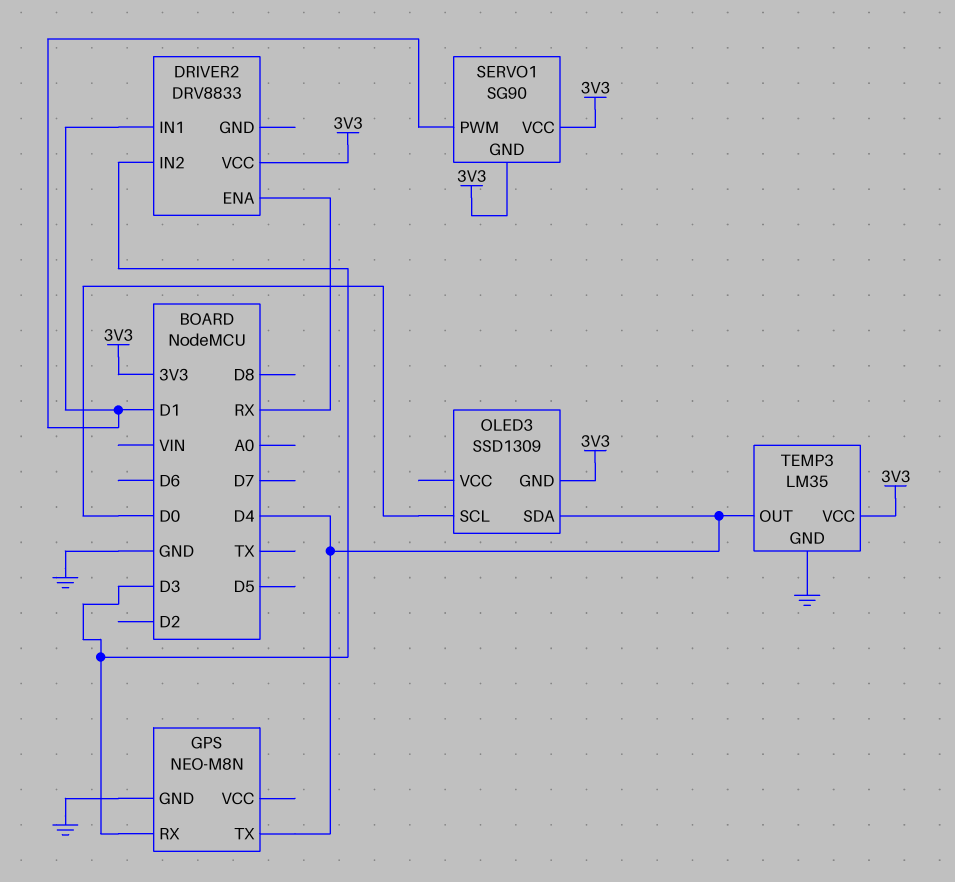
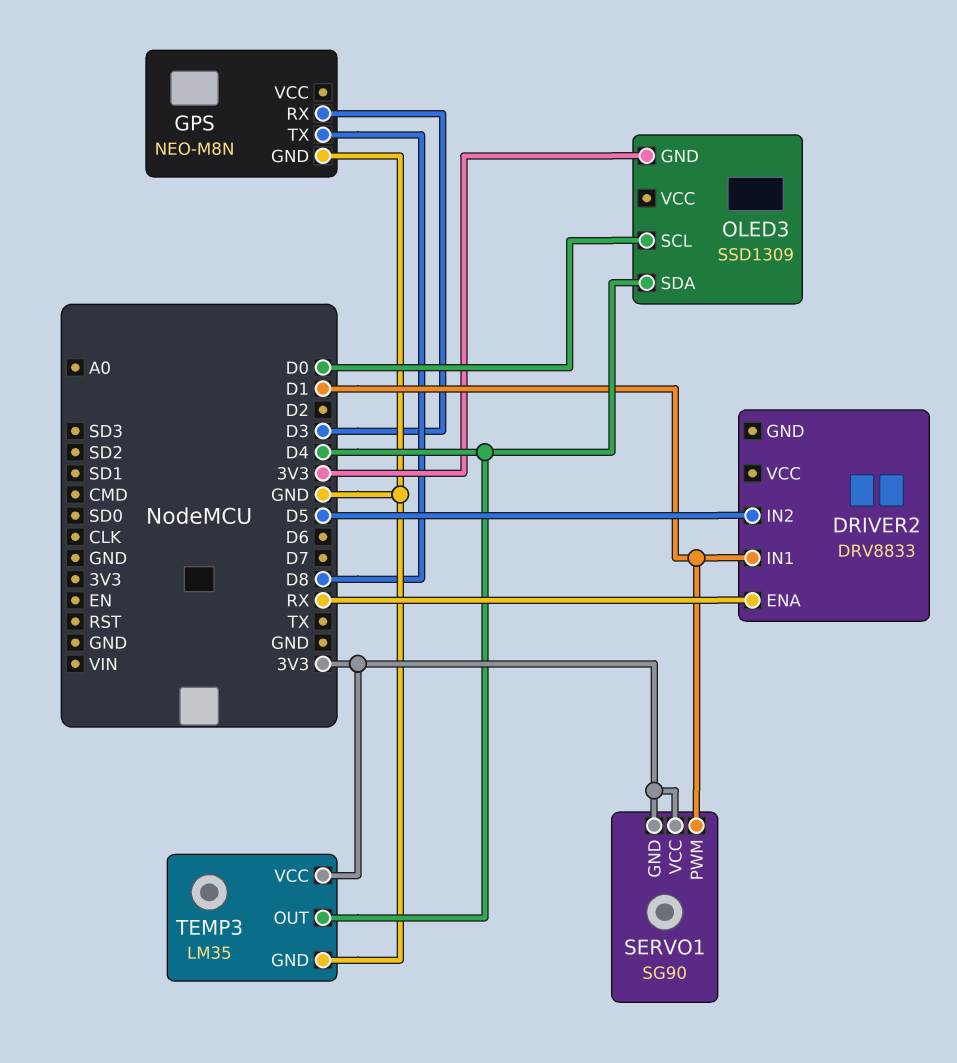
DRIVER2 pin IN2: D3 -> D5
DRIVER2 pin VCC: 3V3 -> none
GPS pin TX: D4 -> D8

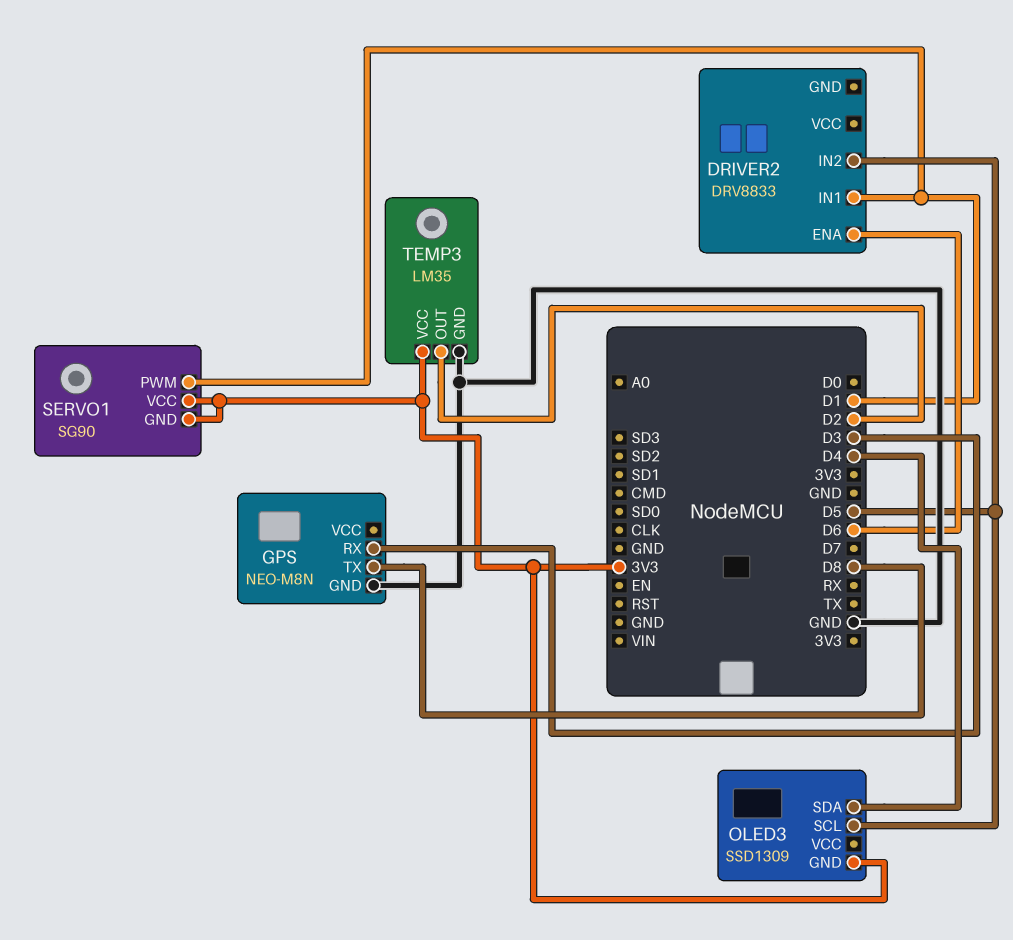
DRIVER2 pin ENA: RX -> D6
OLED3 pin SCL: D0 -> D5
TEMP3 pin OUT: D4 -> D2

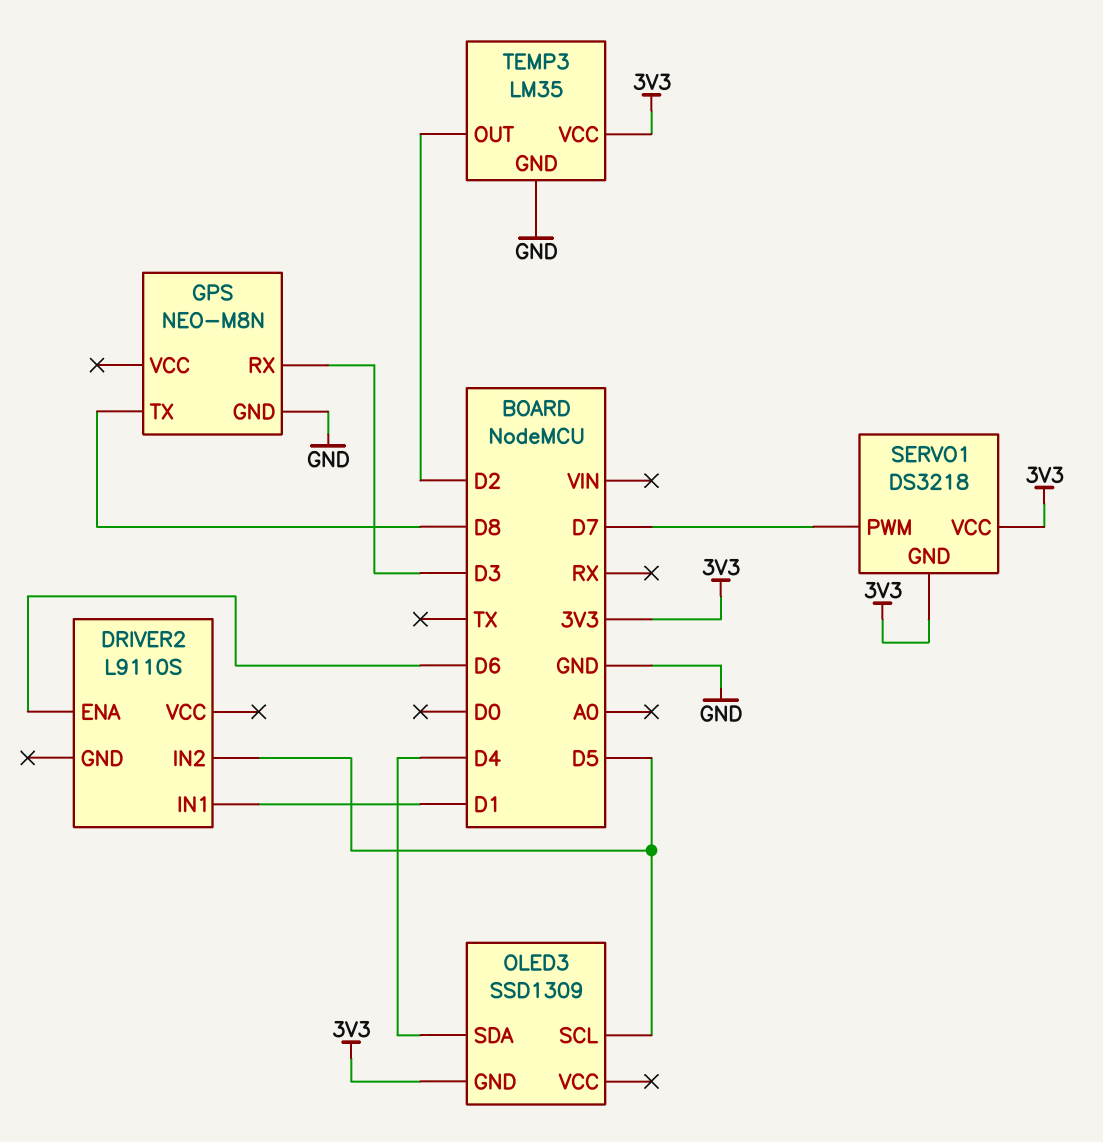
DRIVER2: DRV8833 -> L9110S
SERVO1: SG90 -> DS3218
SERVO1 pin PWM: D1 -> D7

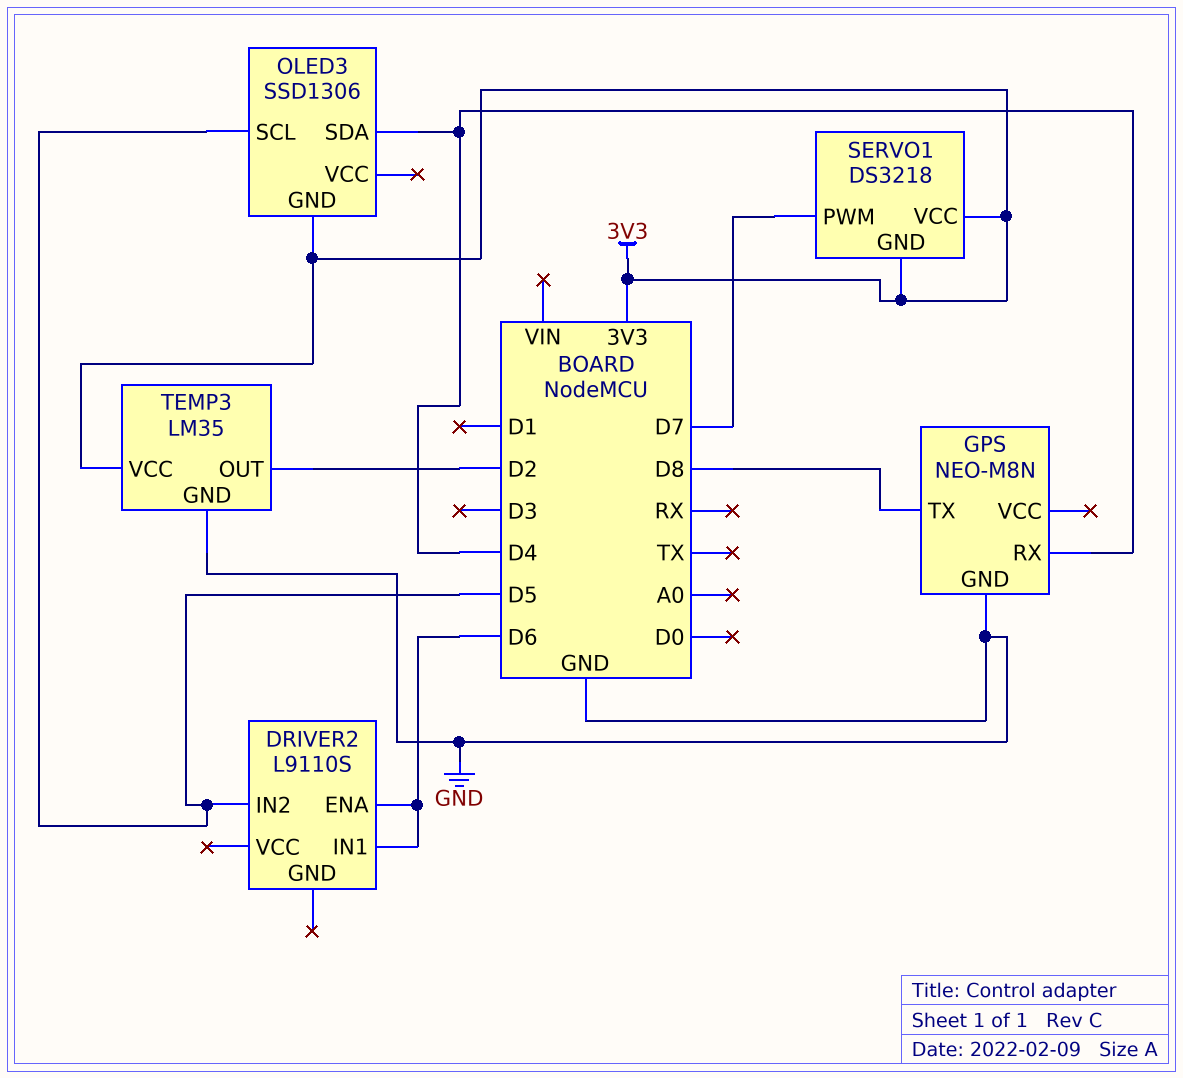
DRIVER2 pin IN1: D1 -> D6
GPS pin RX: D3 -> D4
OLED3: SSD1309 -> SSD1306

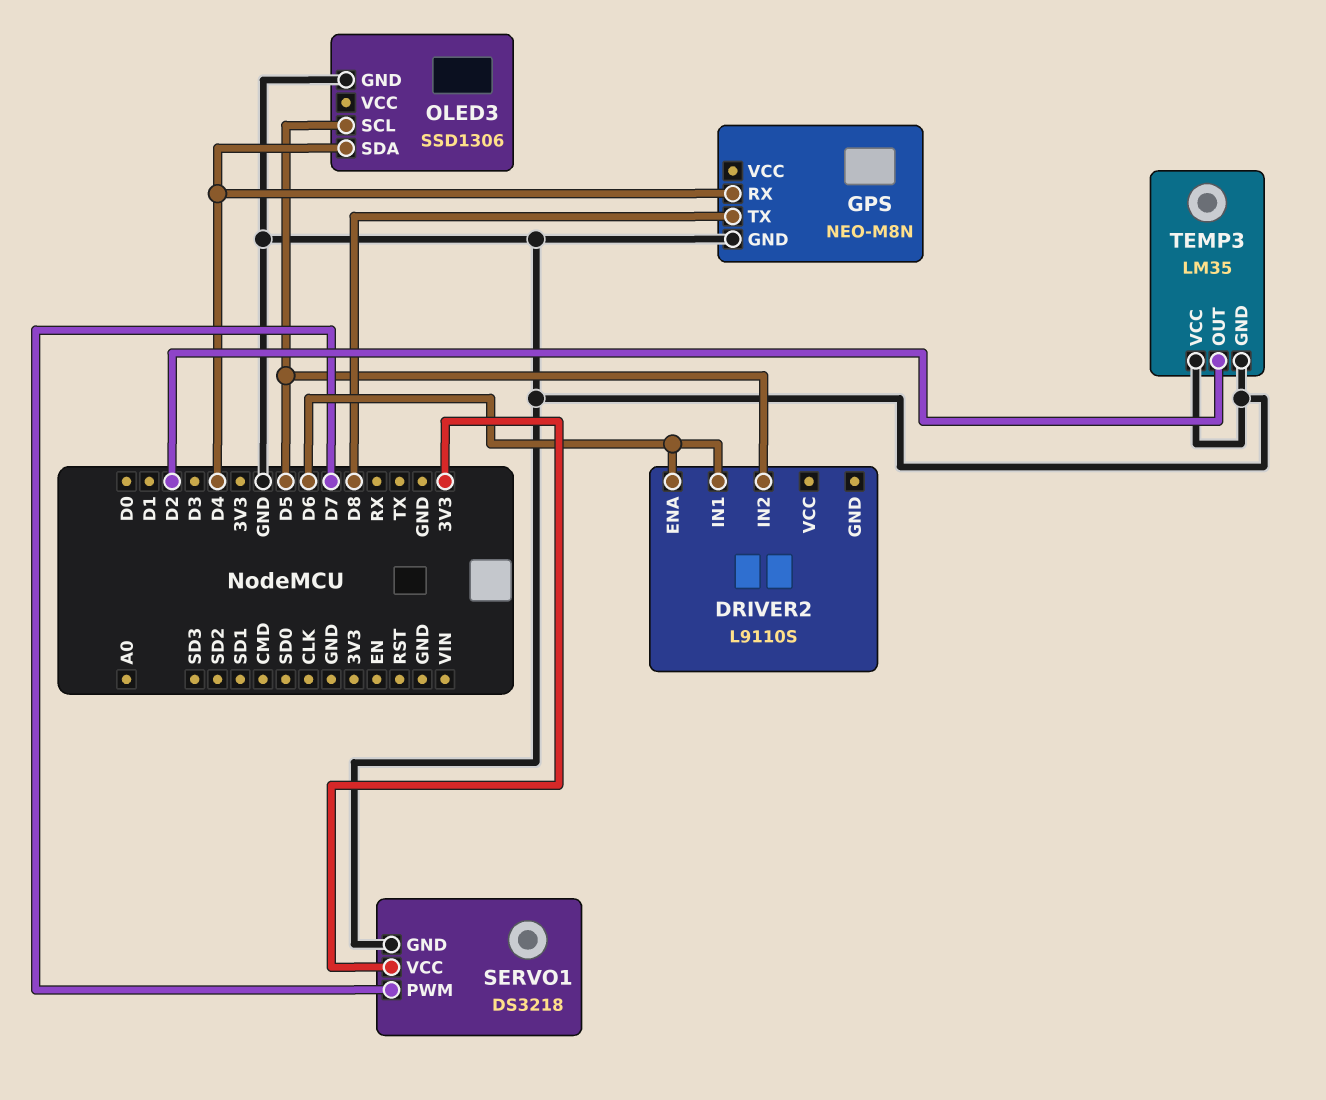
OLED3 pin GND: 3V3 -> GND
SERVO1 pin GND: 3V3 -> GND
TEMP3 pin VCC: 3V3 -> GND

